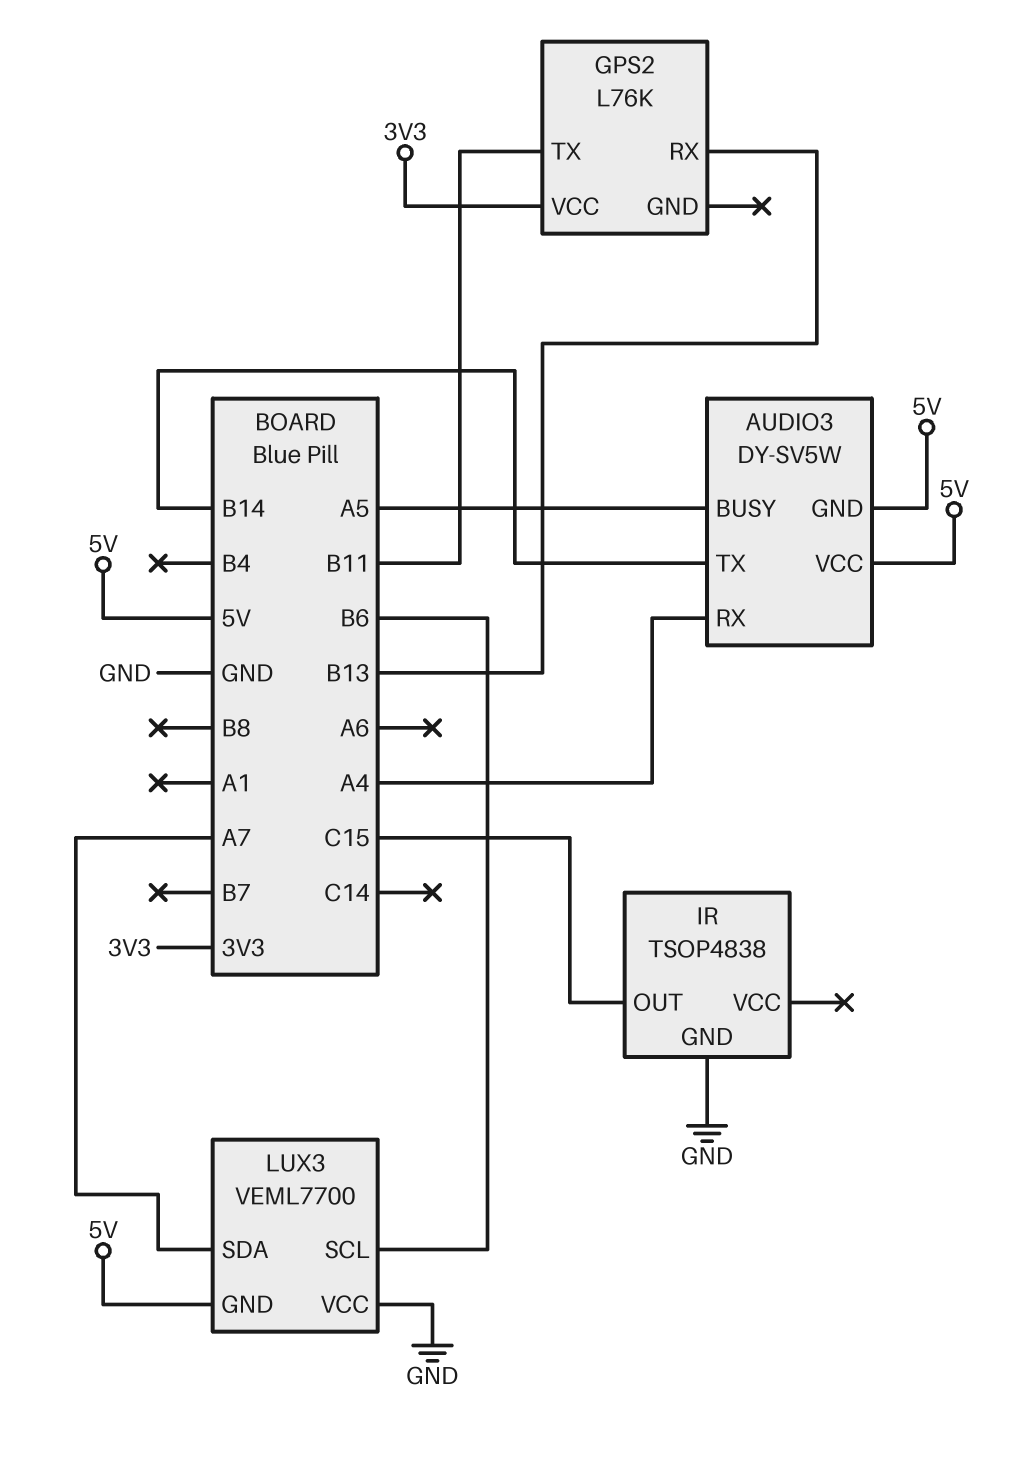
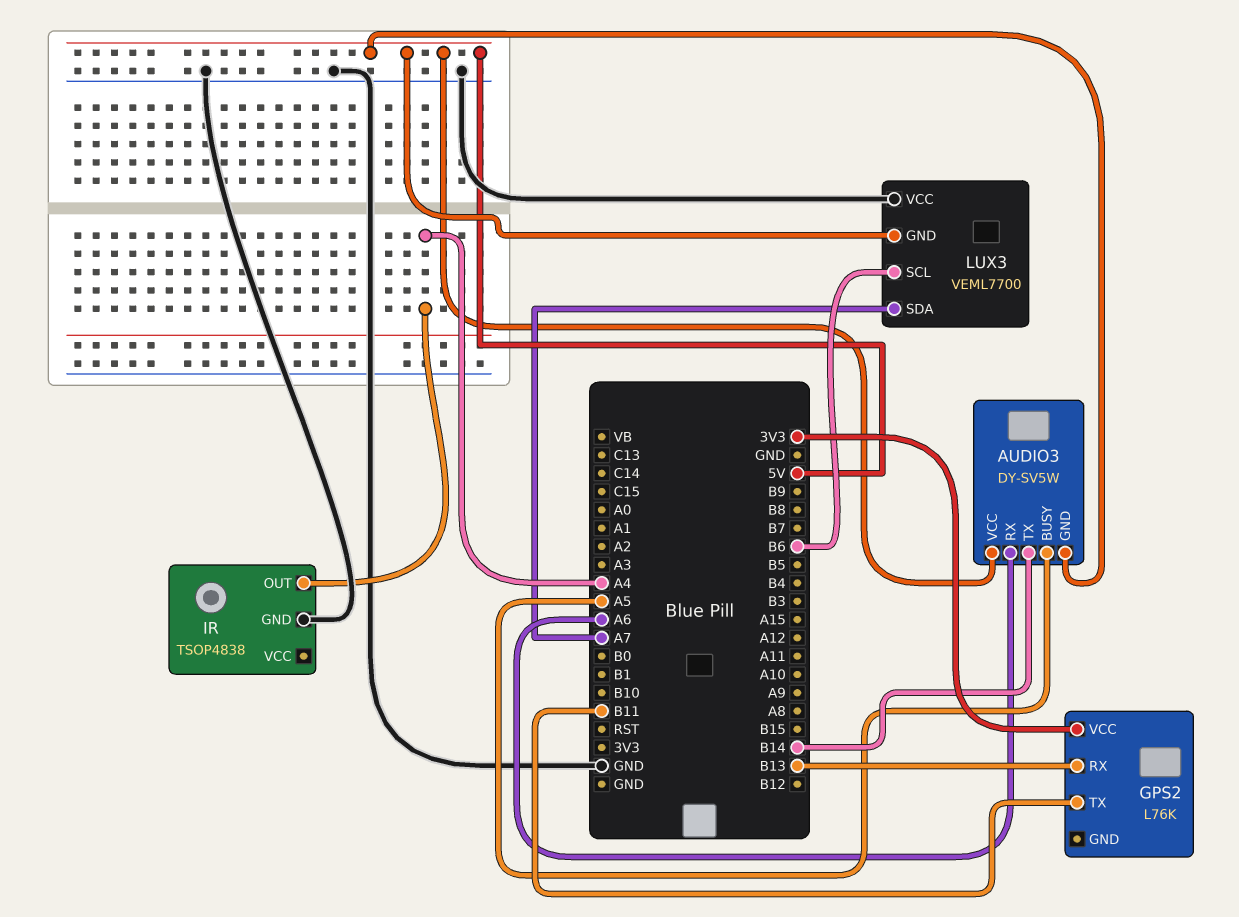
AUDIO3 pin RX: A4 -> A6
IR pin OUT: C15 -> A4

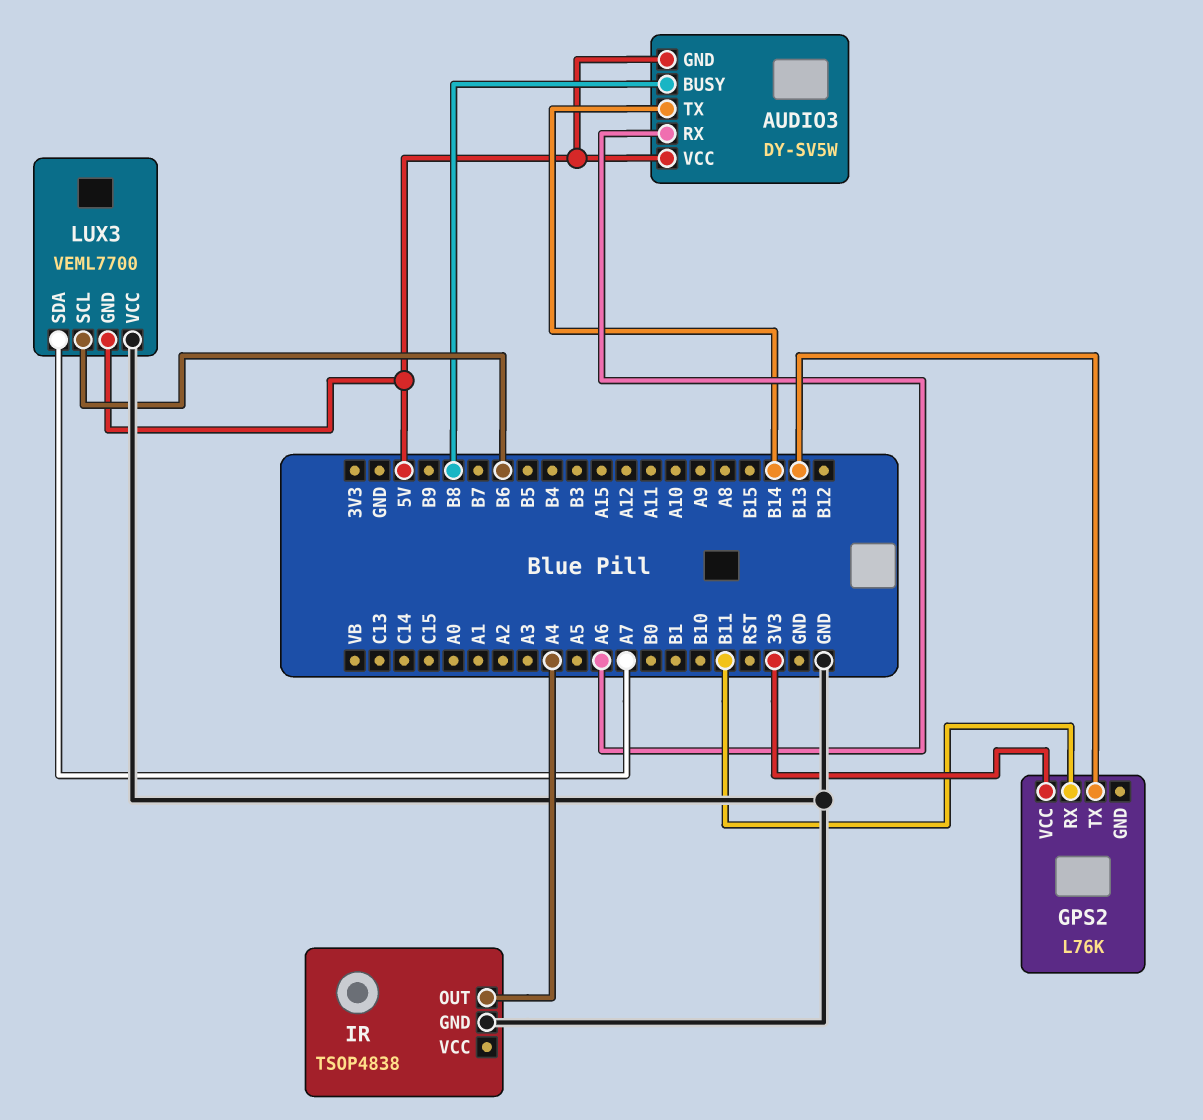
AUDIO3 pin BUSY: A5 -> B8
GPS2 pin RX: B13 -> B11
GPS2 pin TX: B11 -> B13

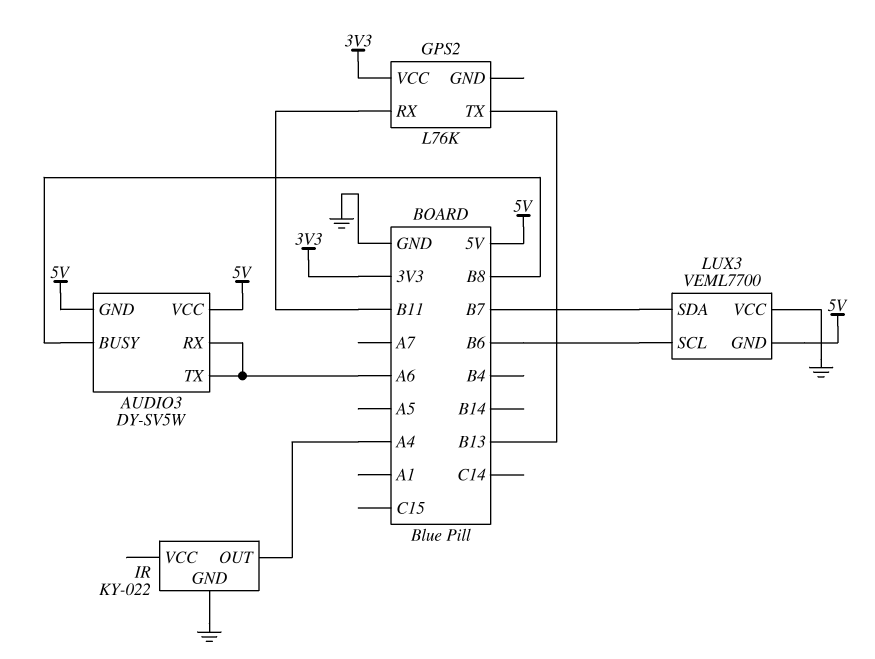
AUDIO3 pin TX: B14 -> A6
IR: TSOP4838 -> KY-022
LUX3 pin SDA: A7 -> B7

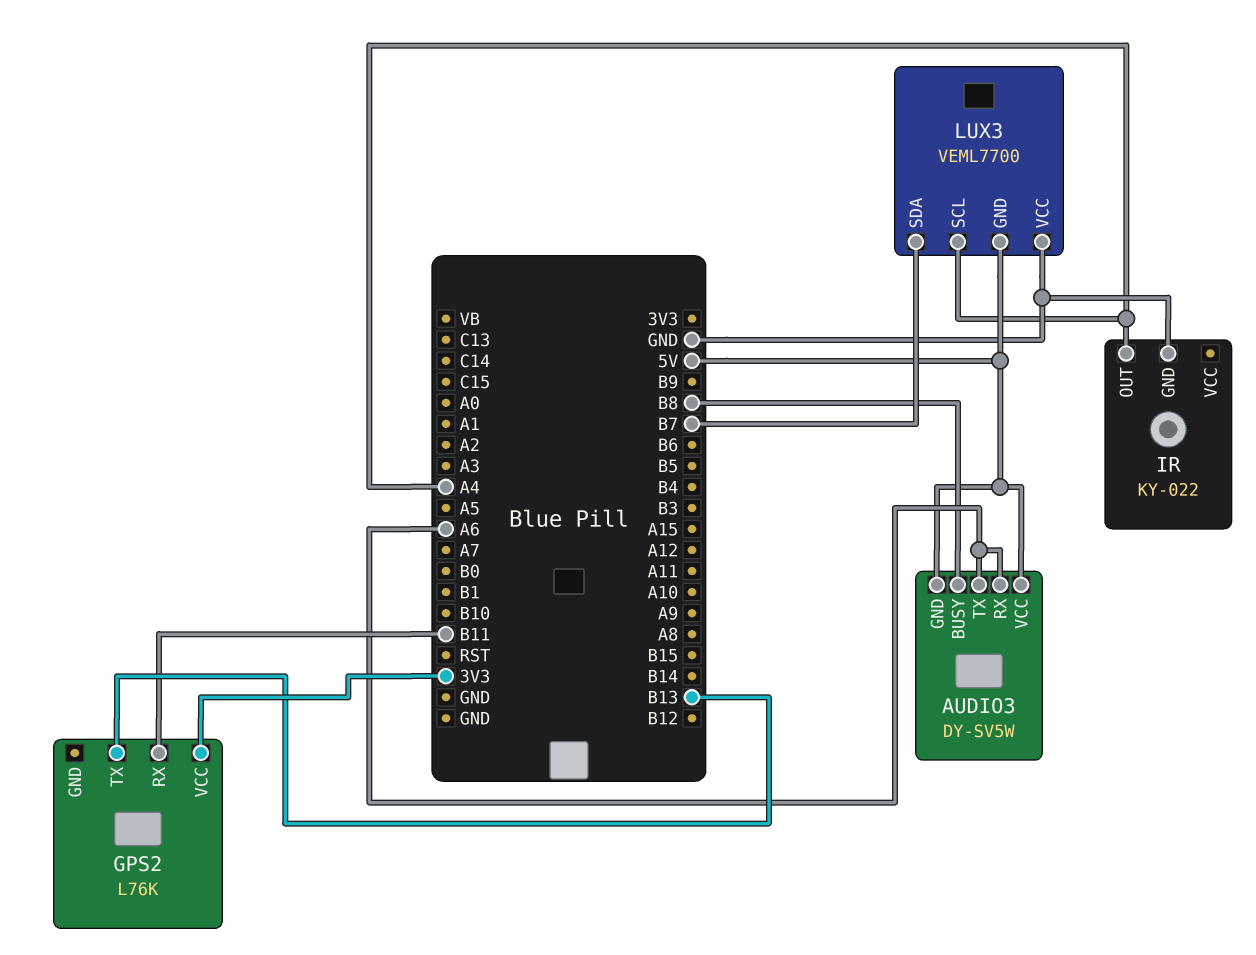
LUX3 pin SCL: B6 -> A4

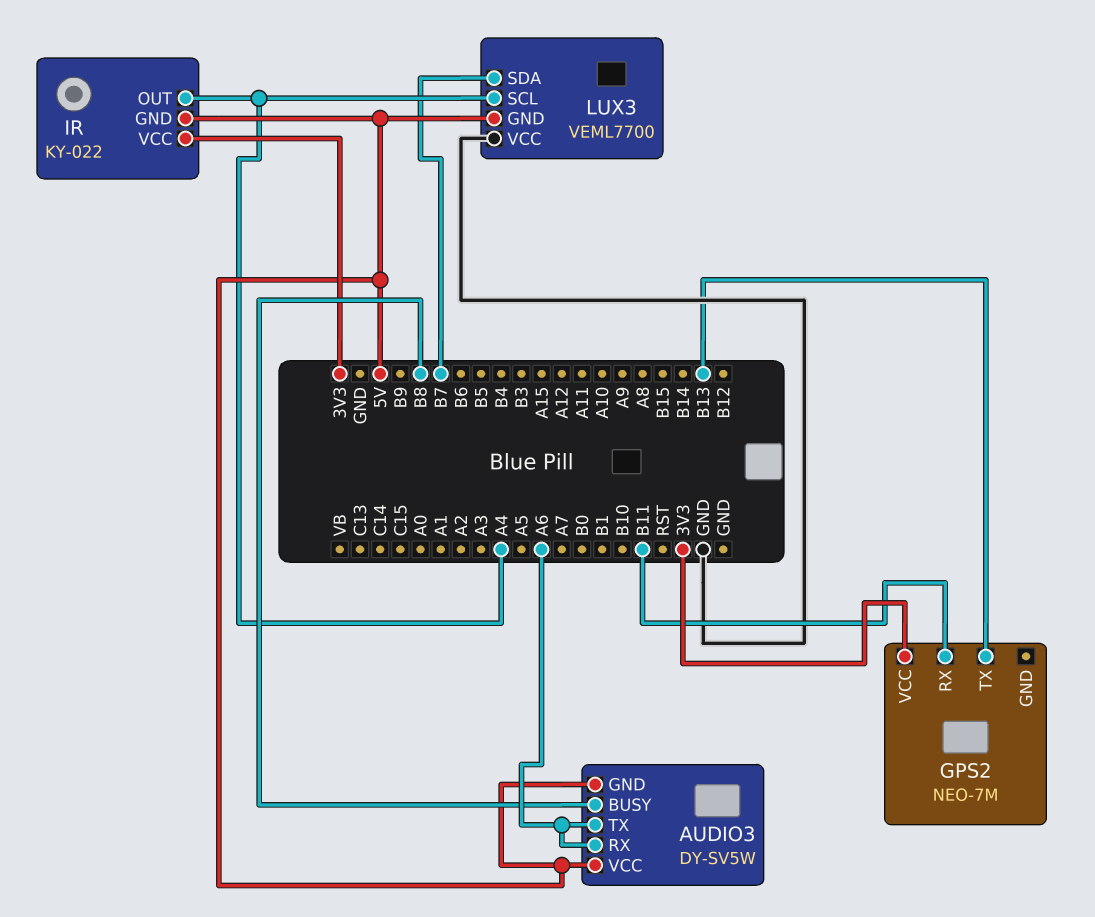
GPS2: L76K -> NEO-7M
IR pin GND: GND -> 5V
IR pin VCC: none -> 3V3

